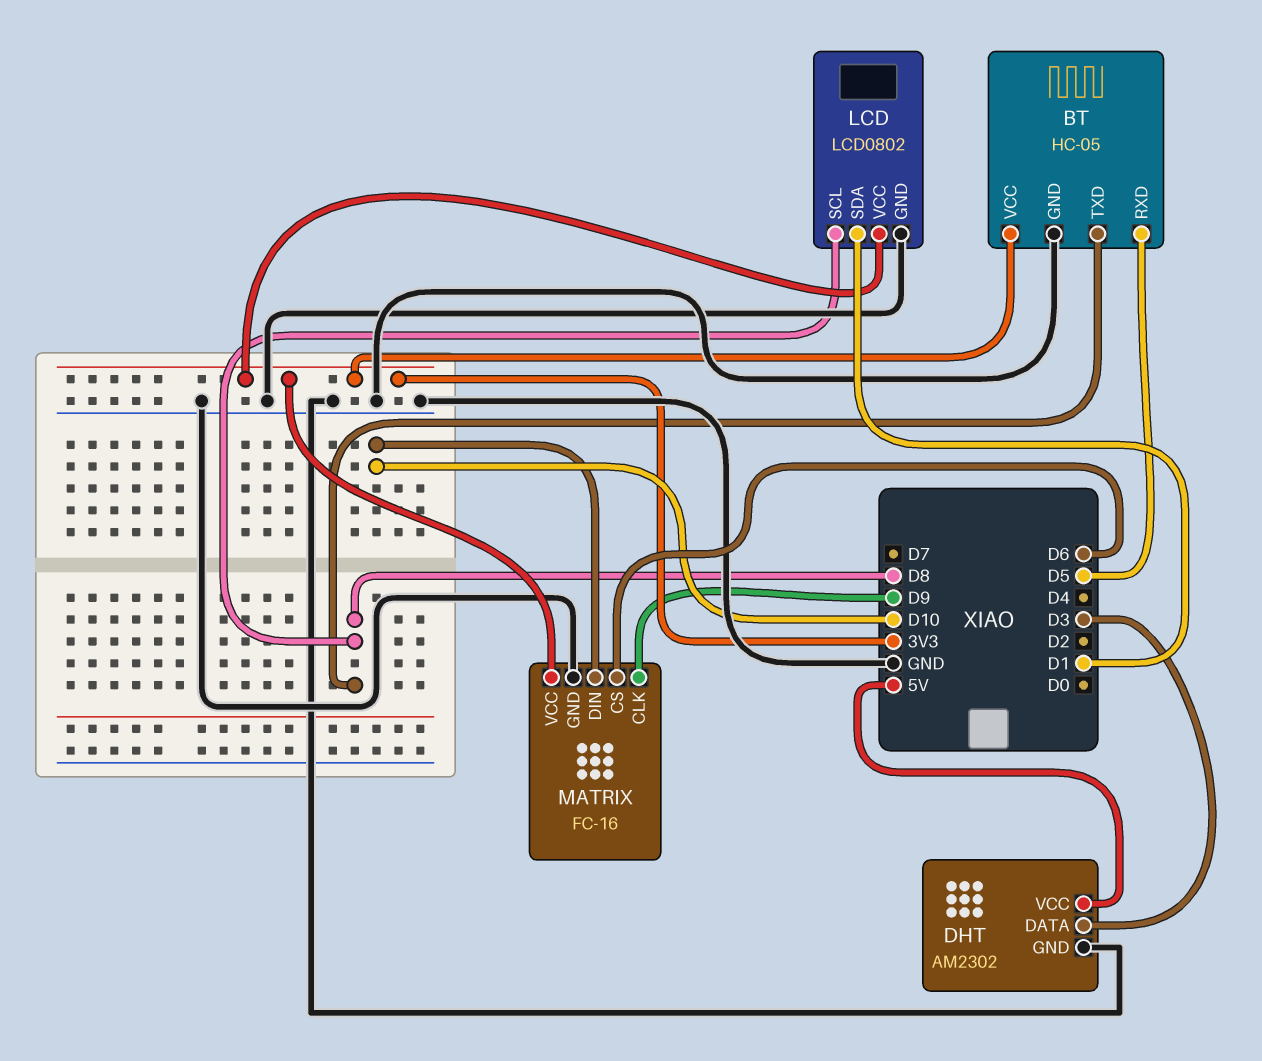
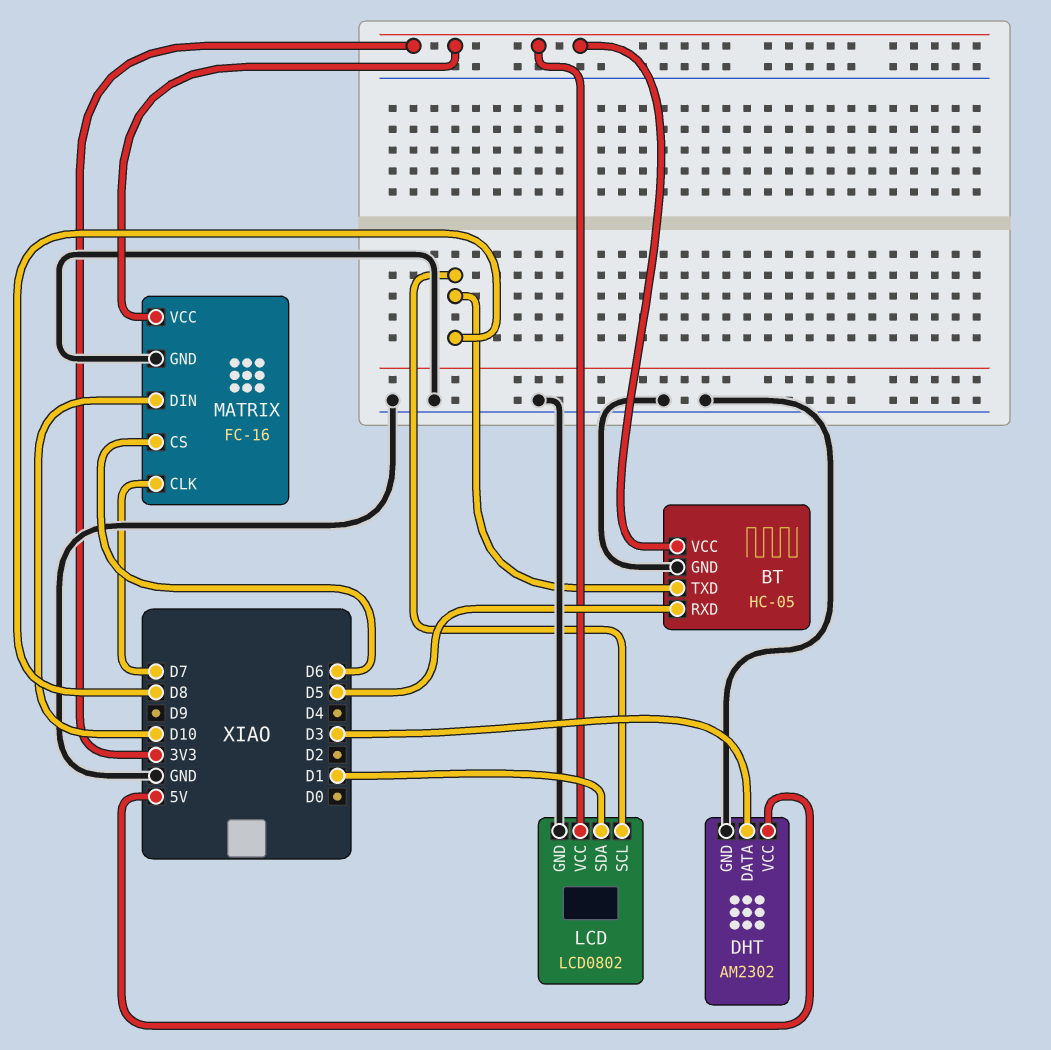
MATRIX pin CLK: D9 -> D7

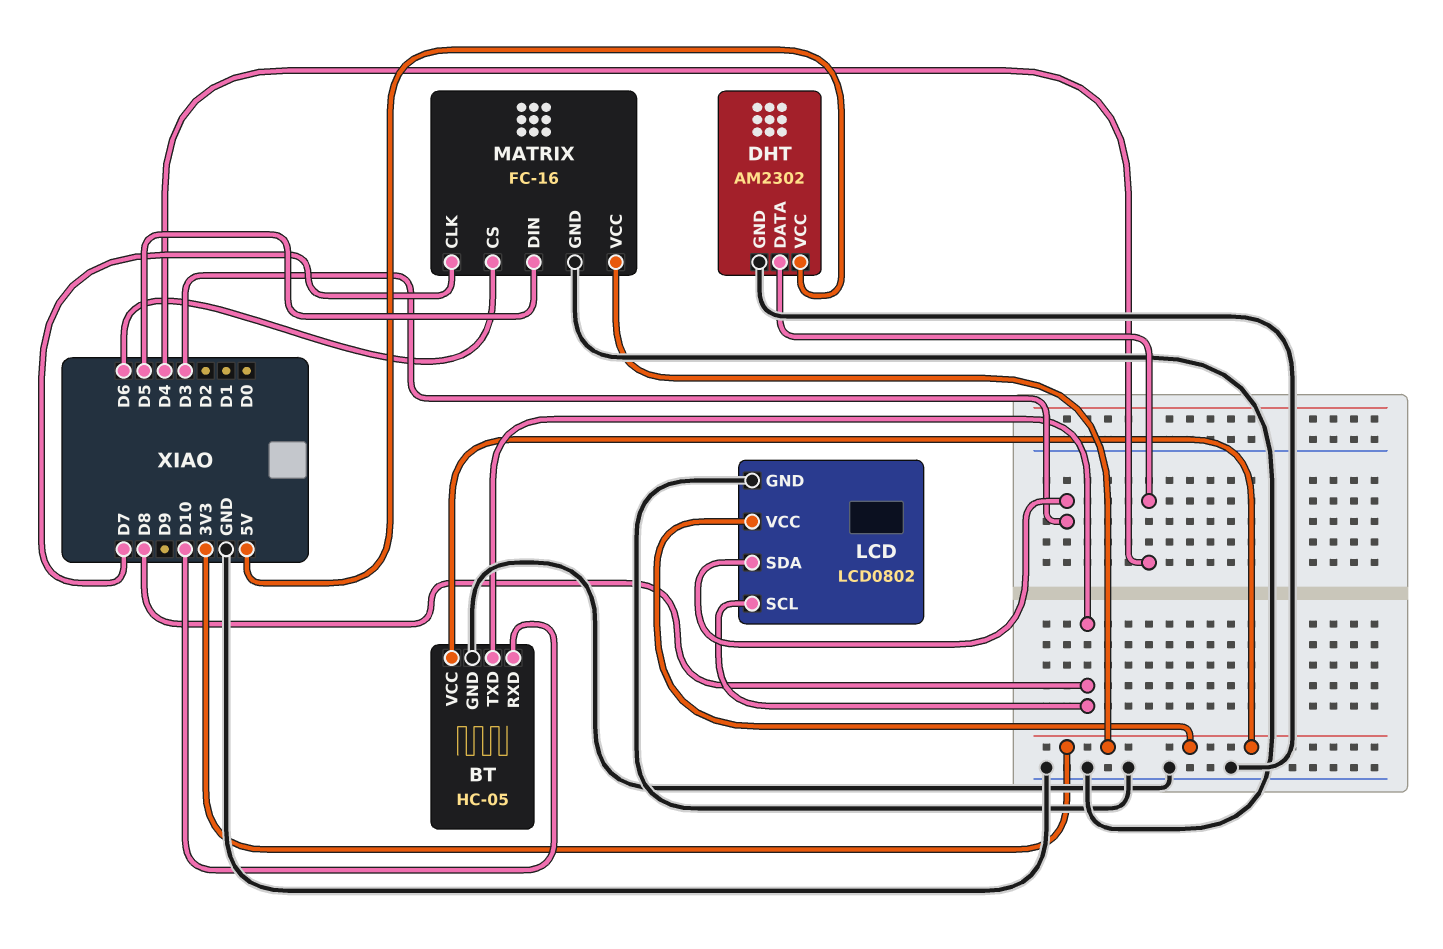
BT pin RXD: D5 -> D10
DHT pin DATA: D3 -> D4
LCD pin SDA: D1 -> D3
MATRIX pin DIN: D10 -> D5

